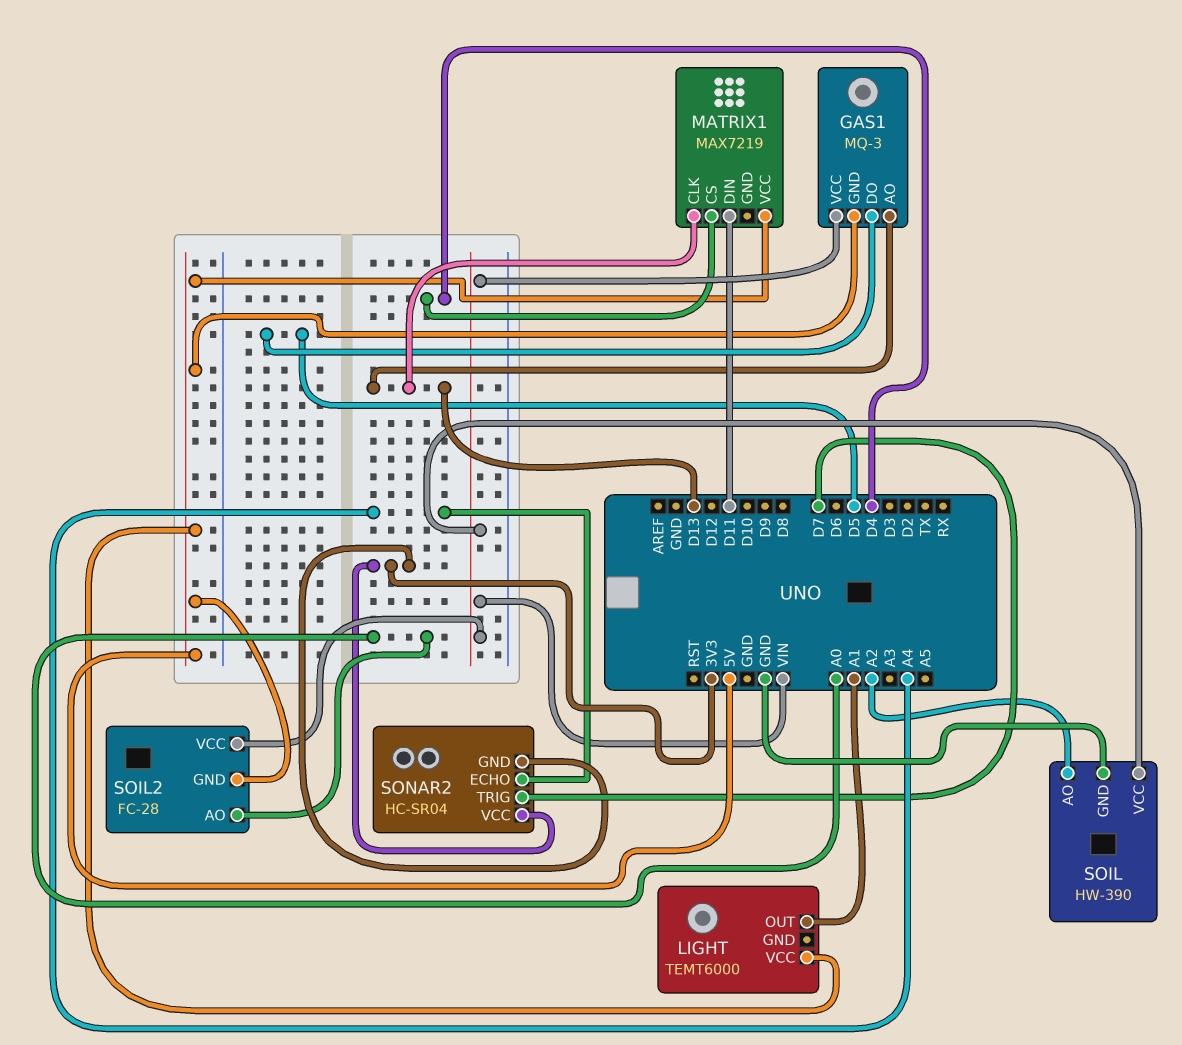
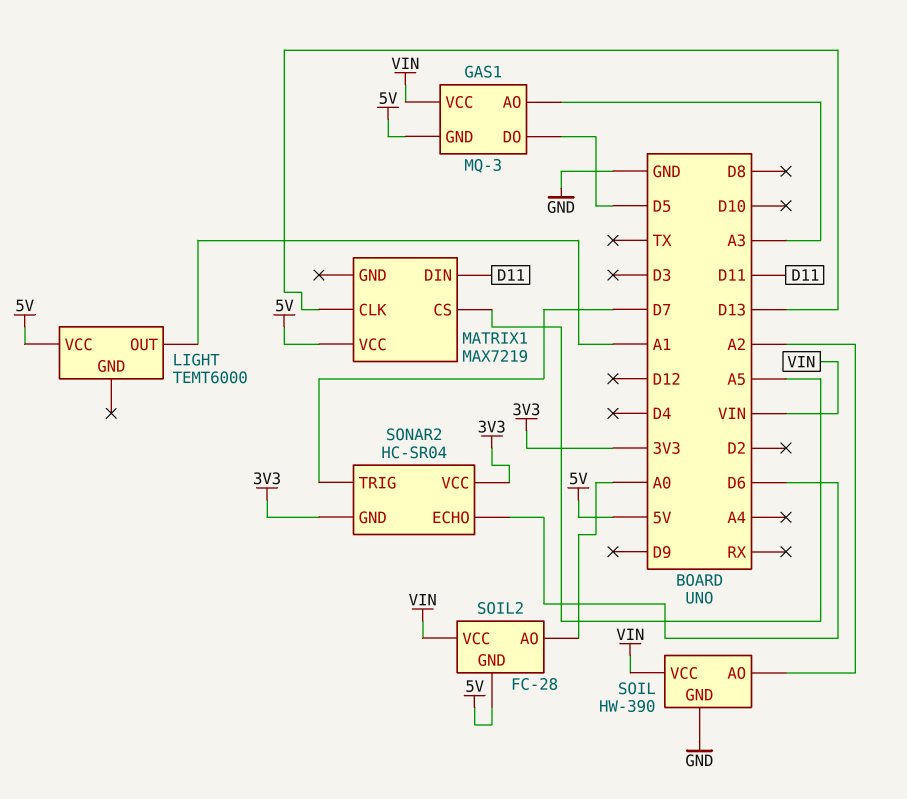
GAS1 pin AO: D13 -> A3
MATRIX1 pin CS: D4 -> A5
SONAR2 pin ECHO: A4 -> D6

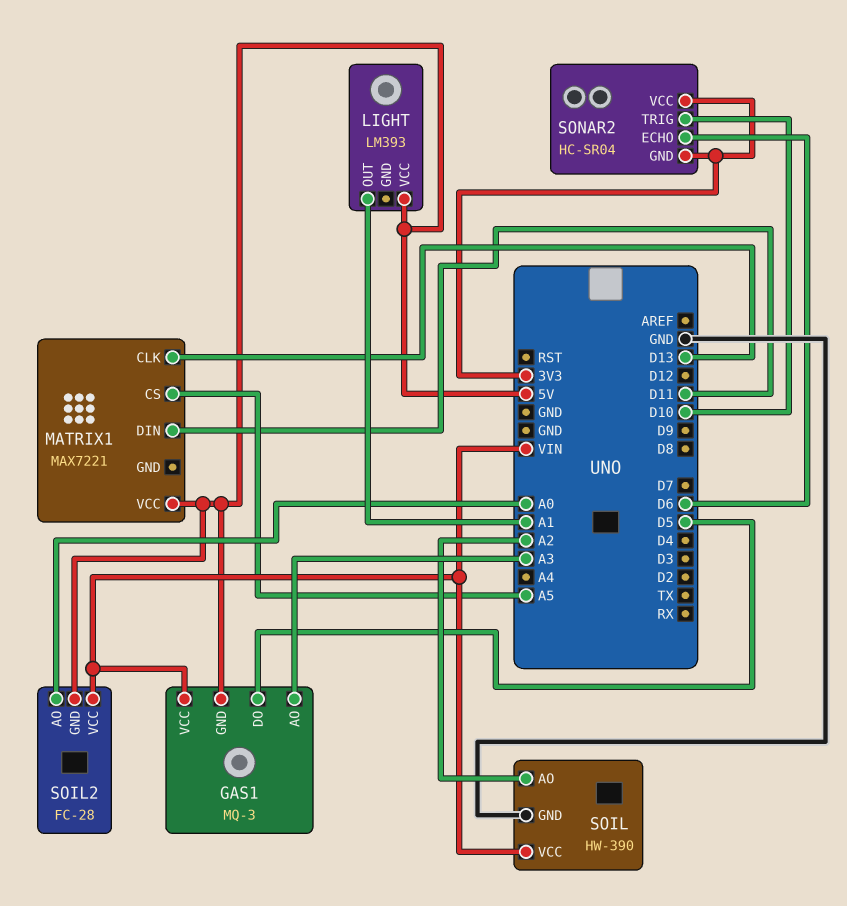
LIGHT: TEMT6000 -> LM393
MATRIX1: MAX7219 -> MAX7221
SONAR2 pin TRIG: D7 -> D10

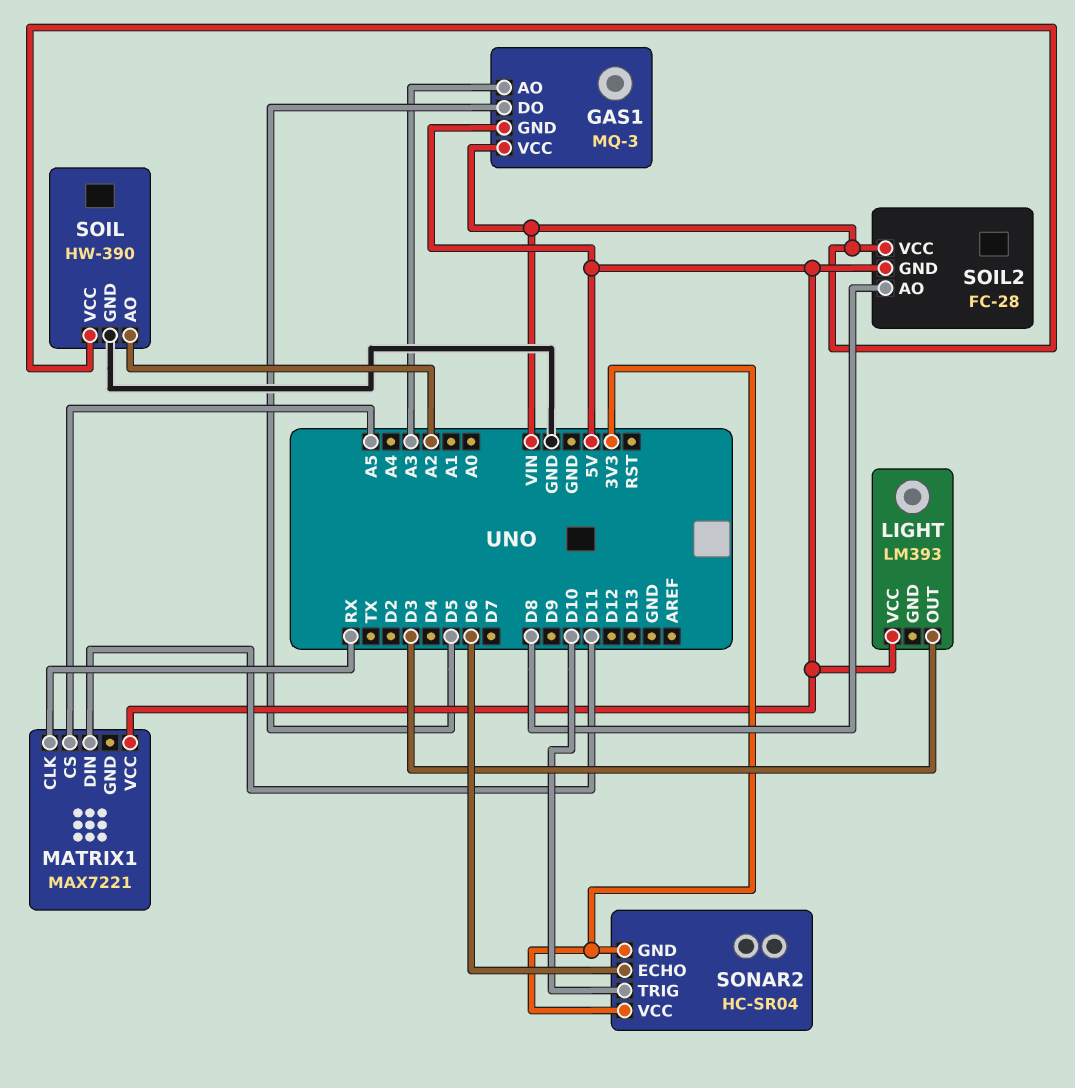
LIGHT pin OUT: A1 -> D3
MATRIX1 pin CLK: D13 -> RX
SOIL2 pin AO: A0 -> D8

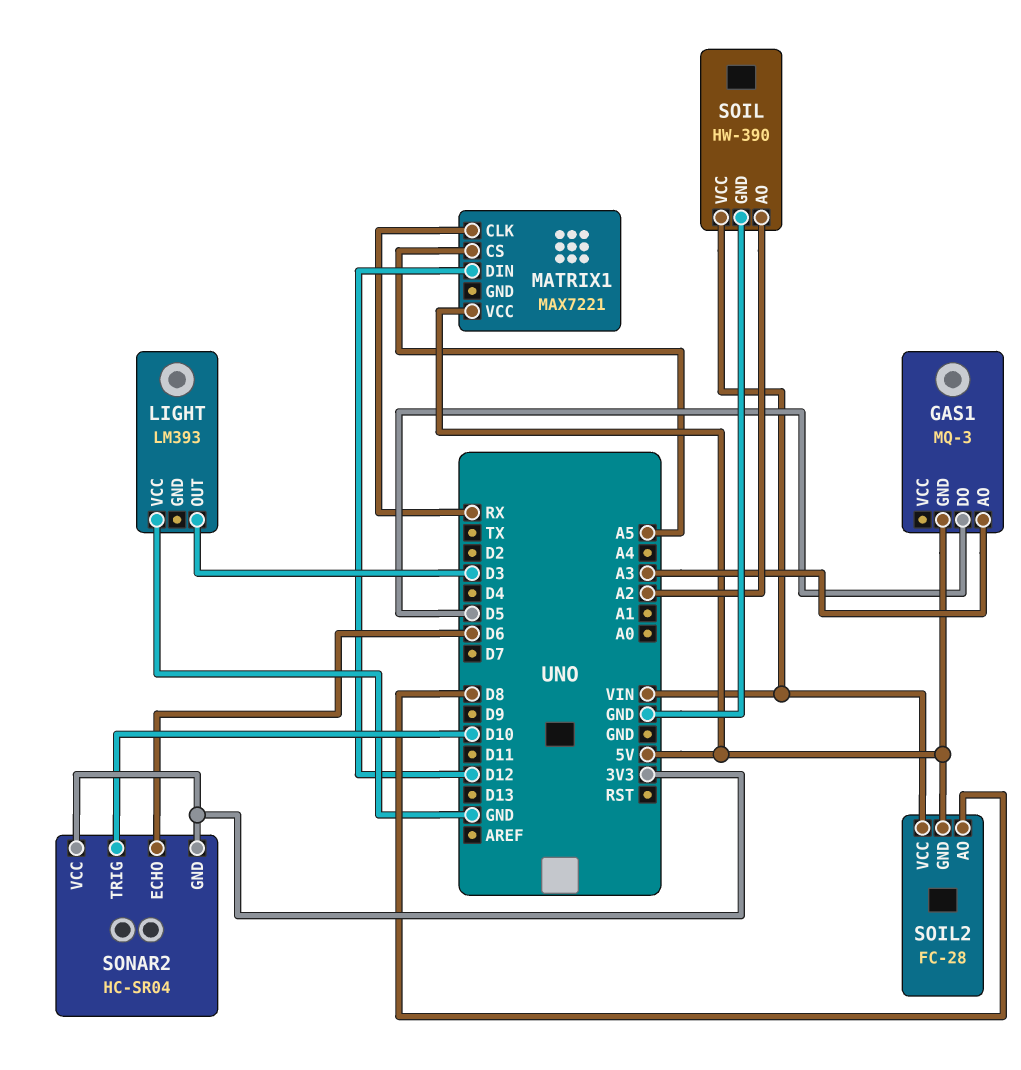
GAS1 pin VCC: VIN -> none
LIGHT pin VCC: 5V -> GND
MATRIX1 pin DIN: D11 -> D12

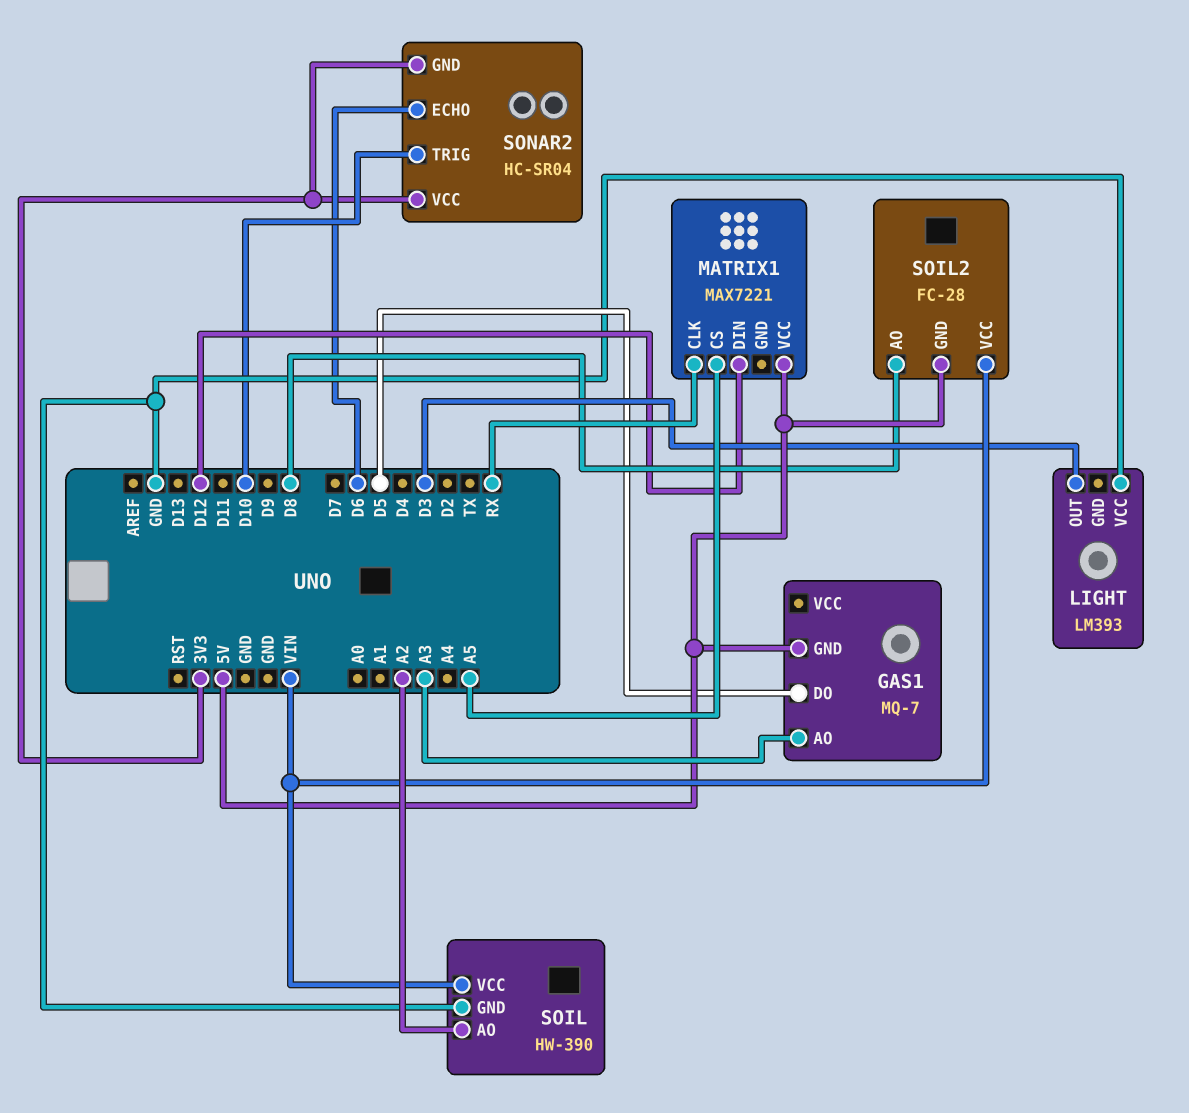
GAS1: MQ-3 -> MQ-7

